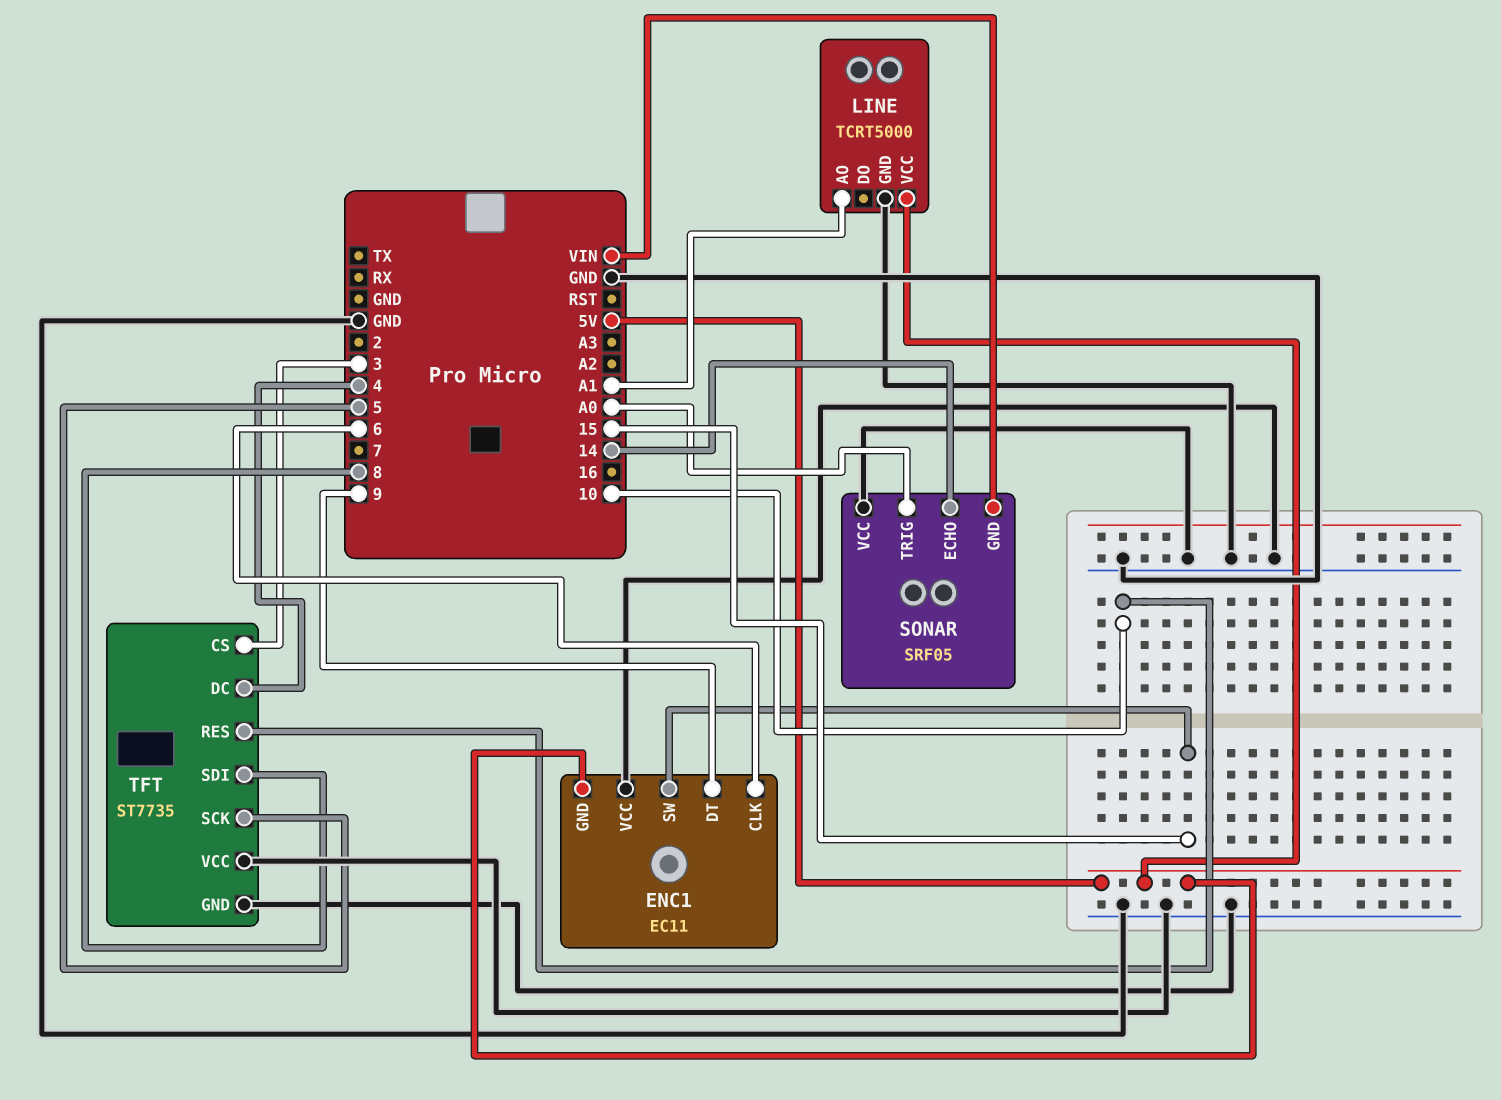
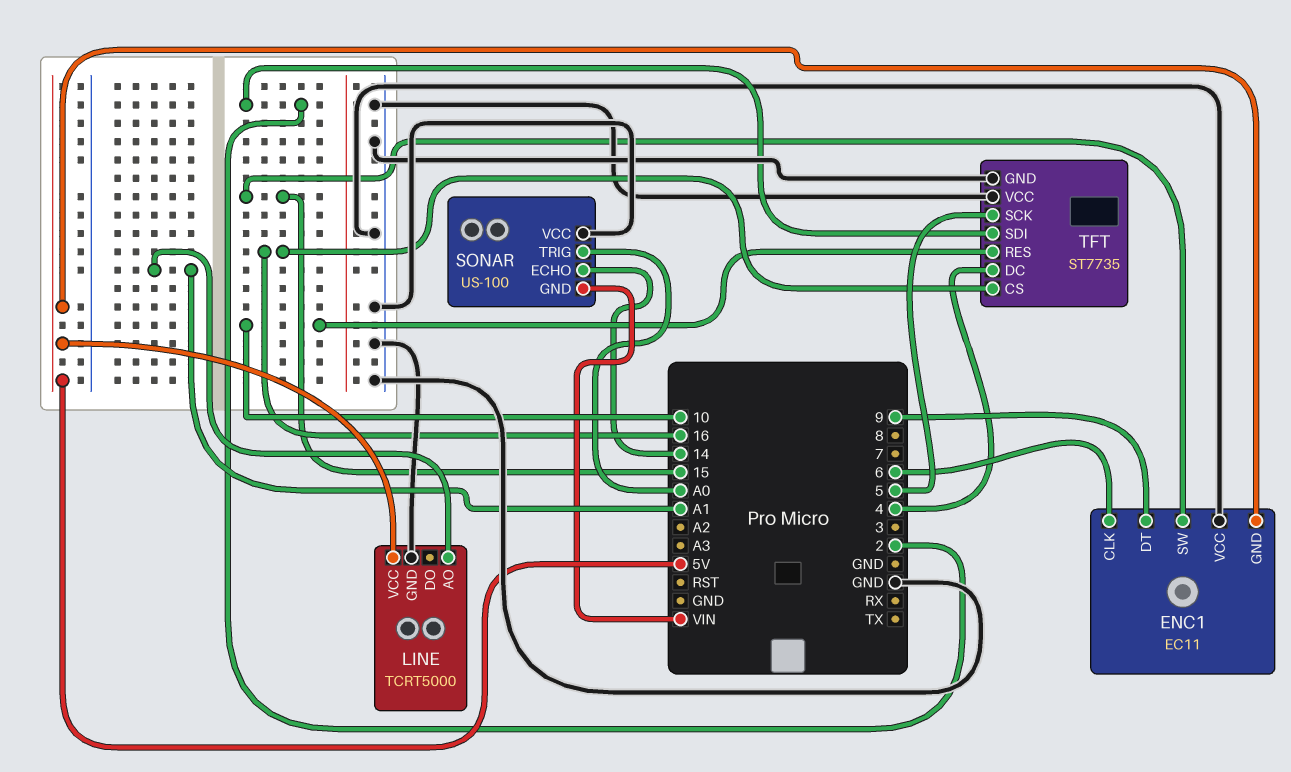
SONAR: SRF05 -> US-100
TFT pin CS: 3 -> 16
TFT pin SDI: 8 -> 2

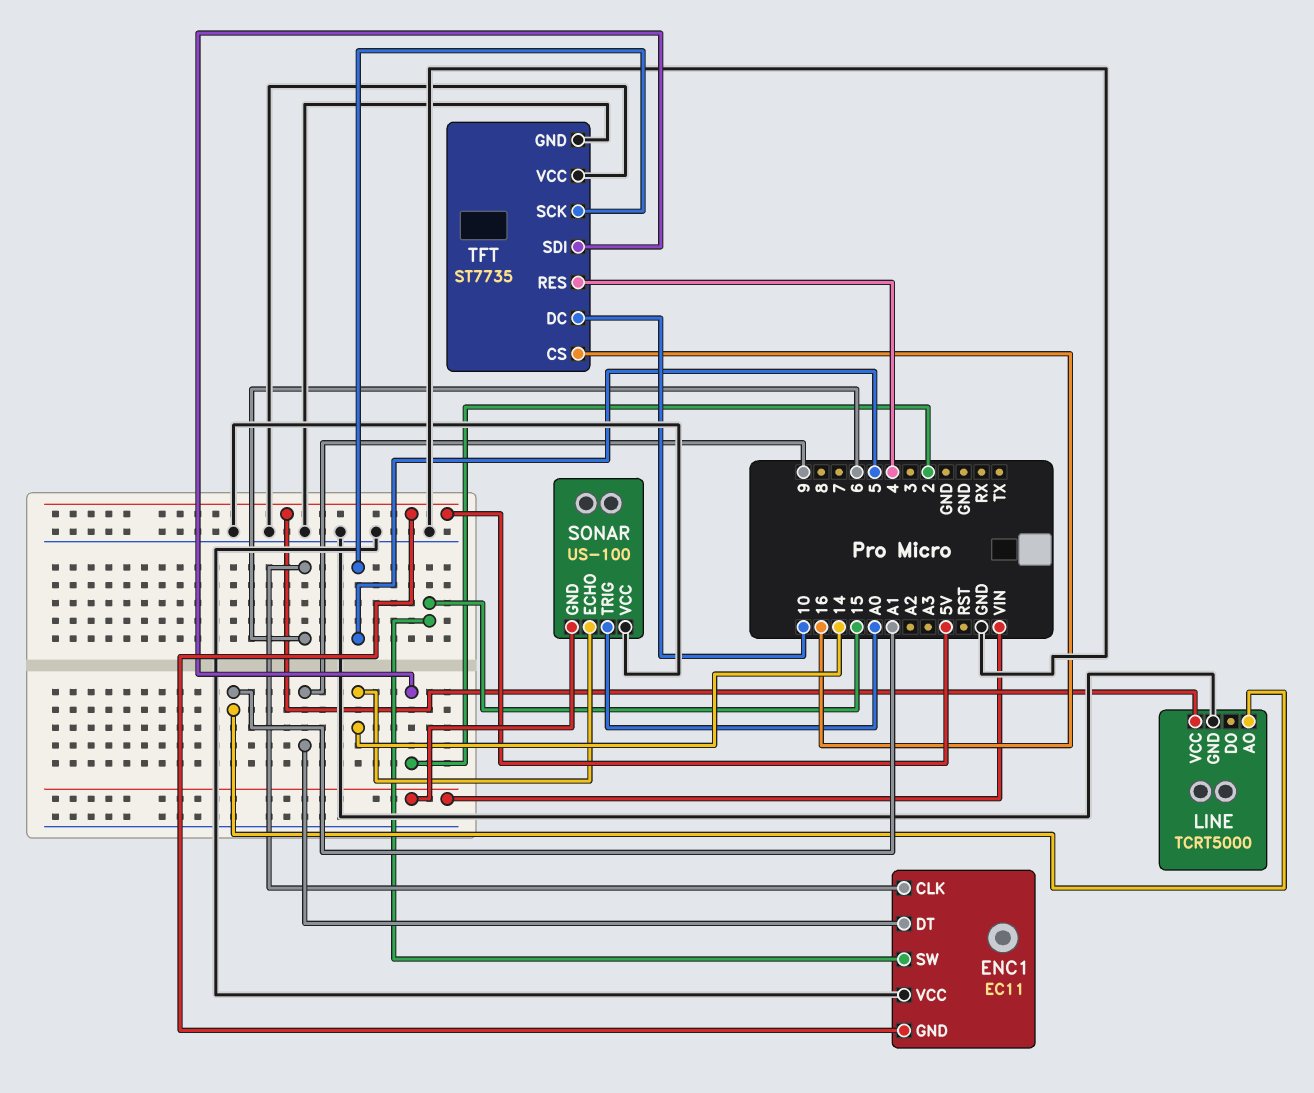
TFT pin DC: 4 -> 10
TFT pin RES: 10 -> 4

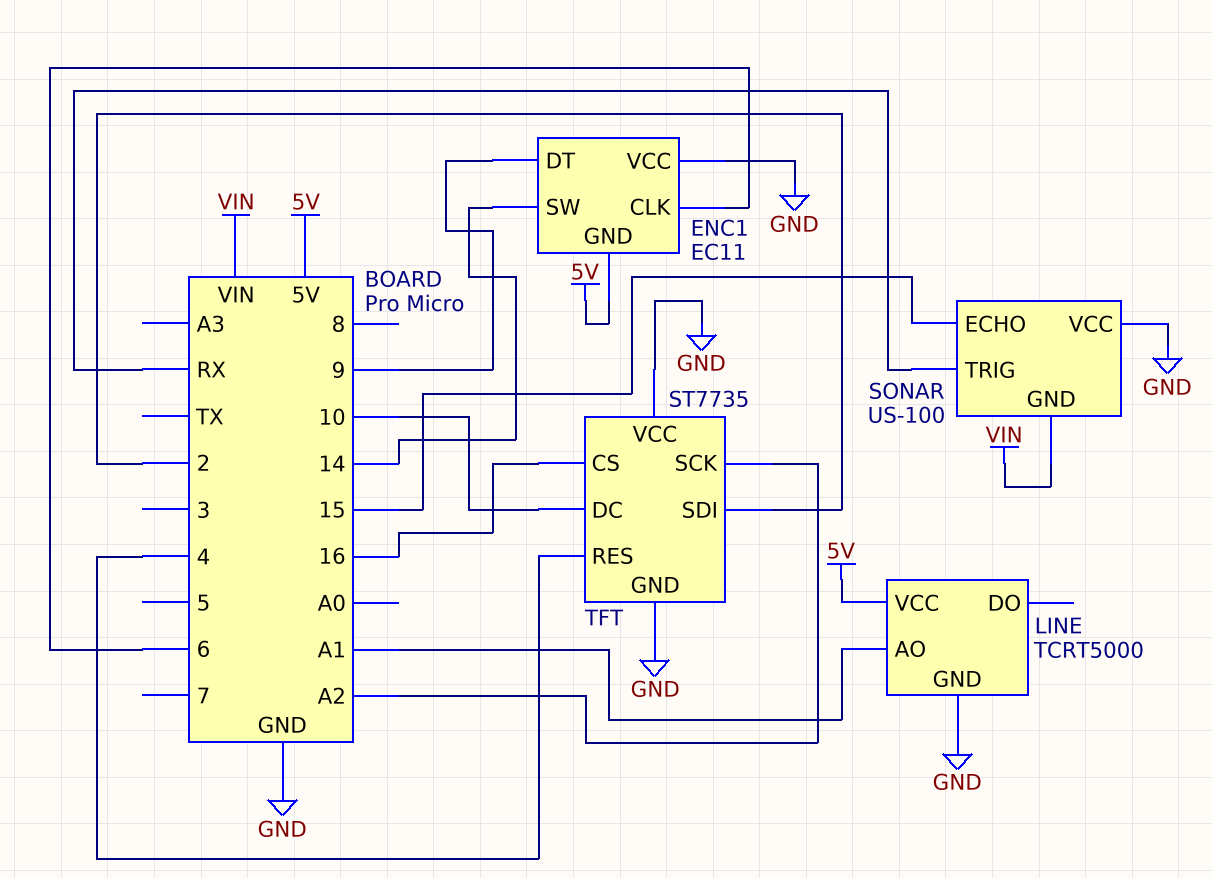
ENC1 pin SW: 15 -> 14
SONAR pin ECHO: 14 -> 15
SONAR pin TRIG: A0 -> RX
TFT pin SCK: 5 -> A2

